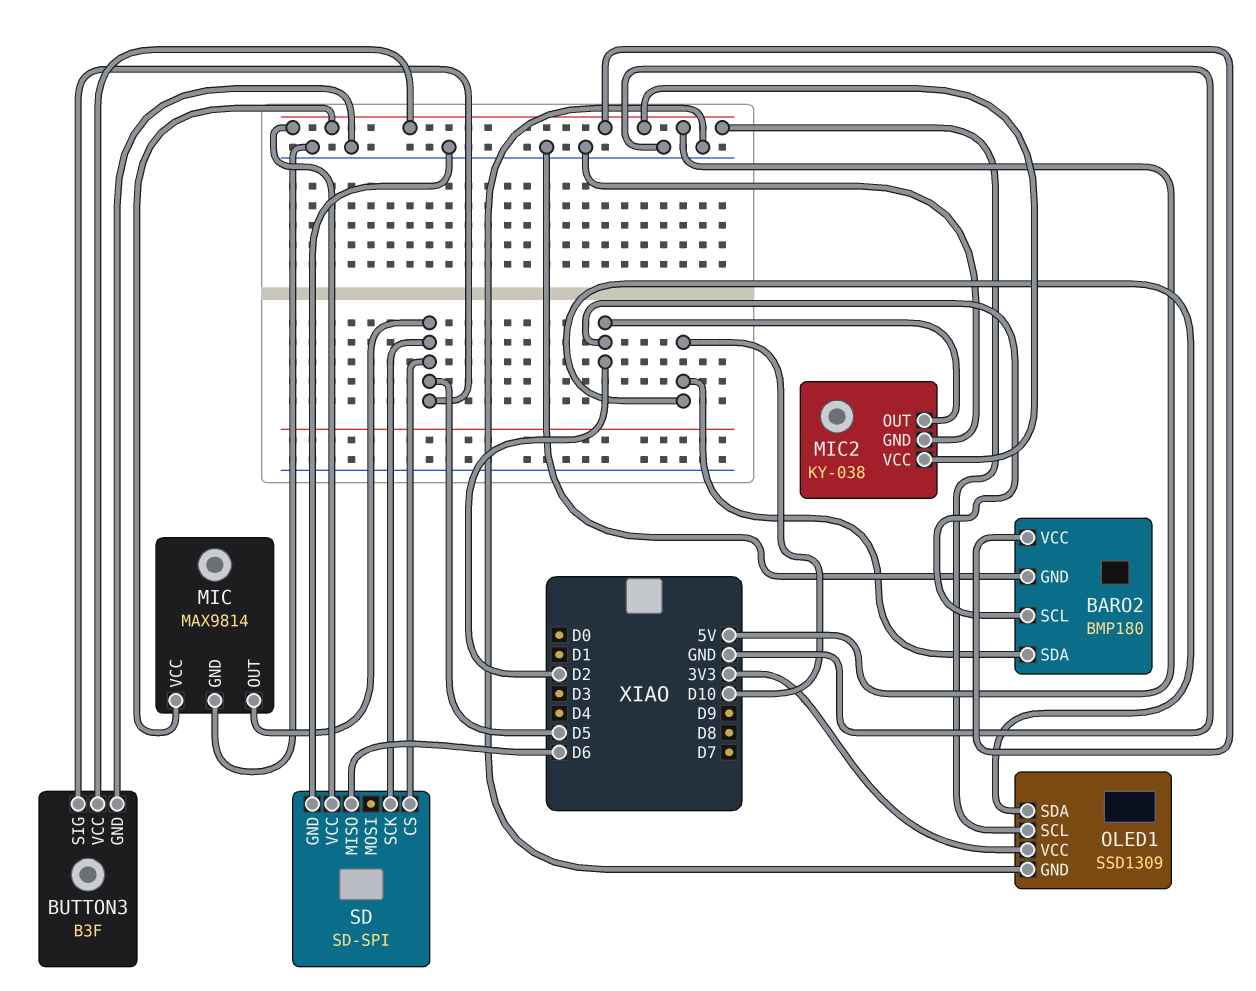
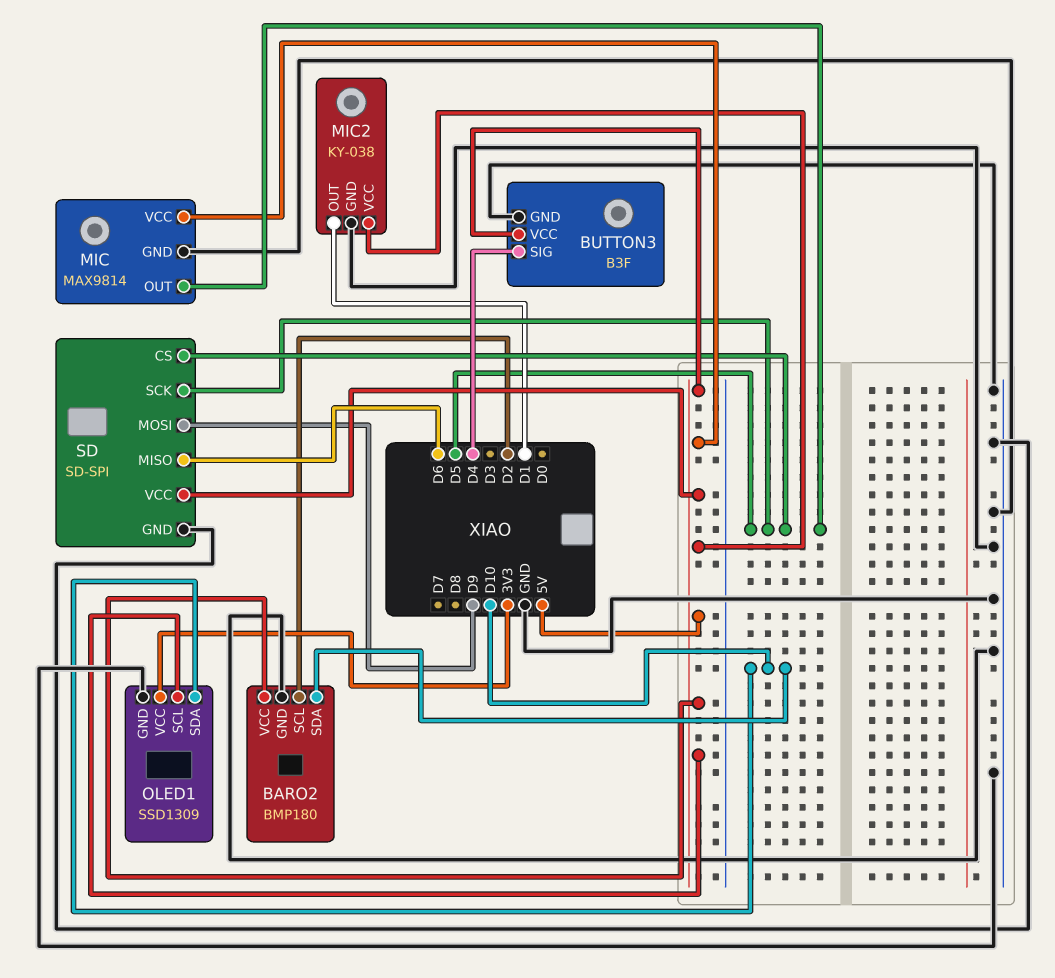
BUTTON3 pin SIG: D5 -> D4
MIC2 pin OUT: D2 -> D1
SD pin MOSI: none -> D9

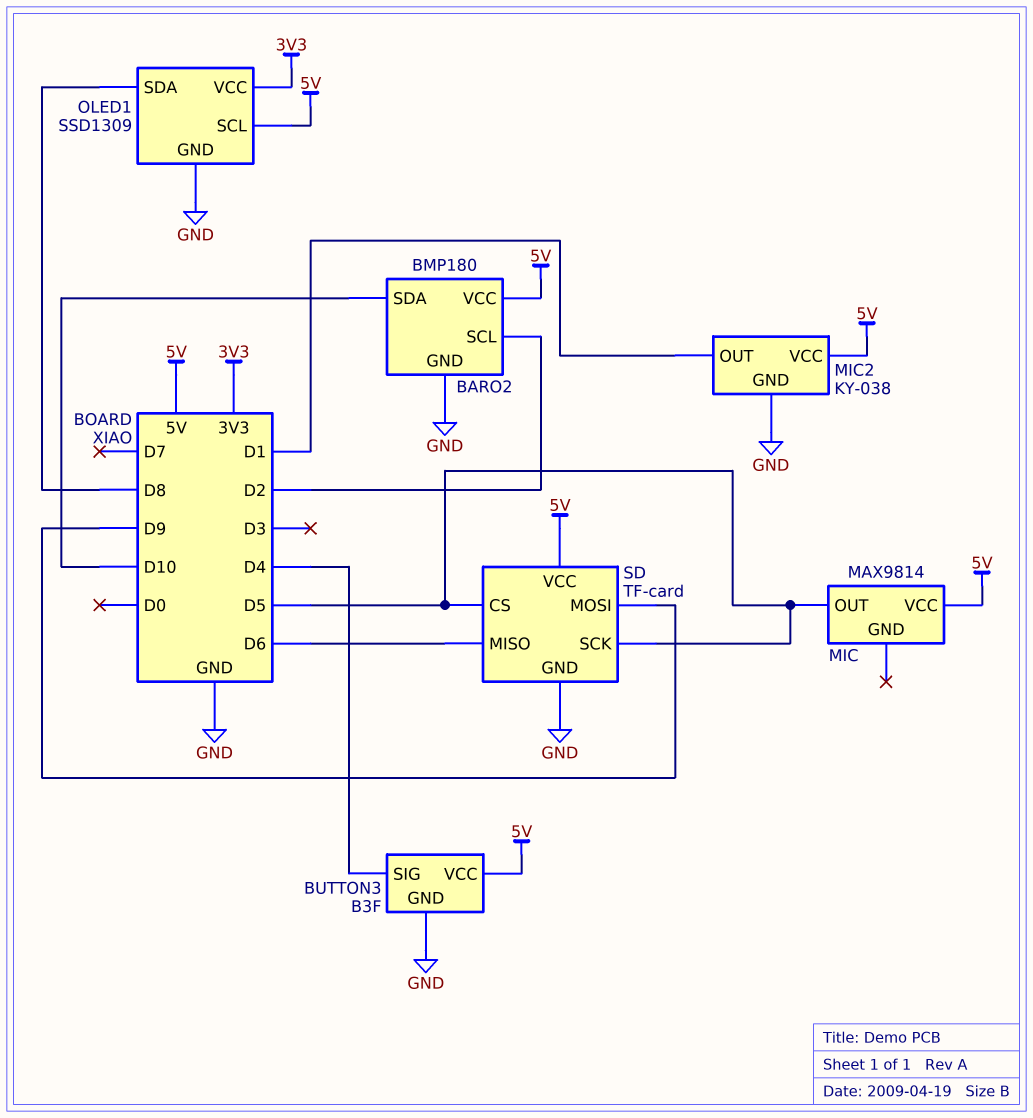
MIC pin GND: GND -> none
OLED1 pin SDA: D10 -> D8
SD: SD-SPI -> TF-card

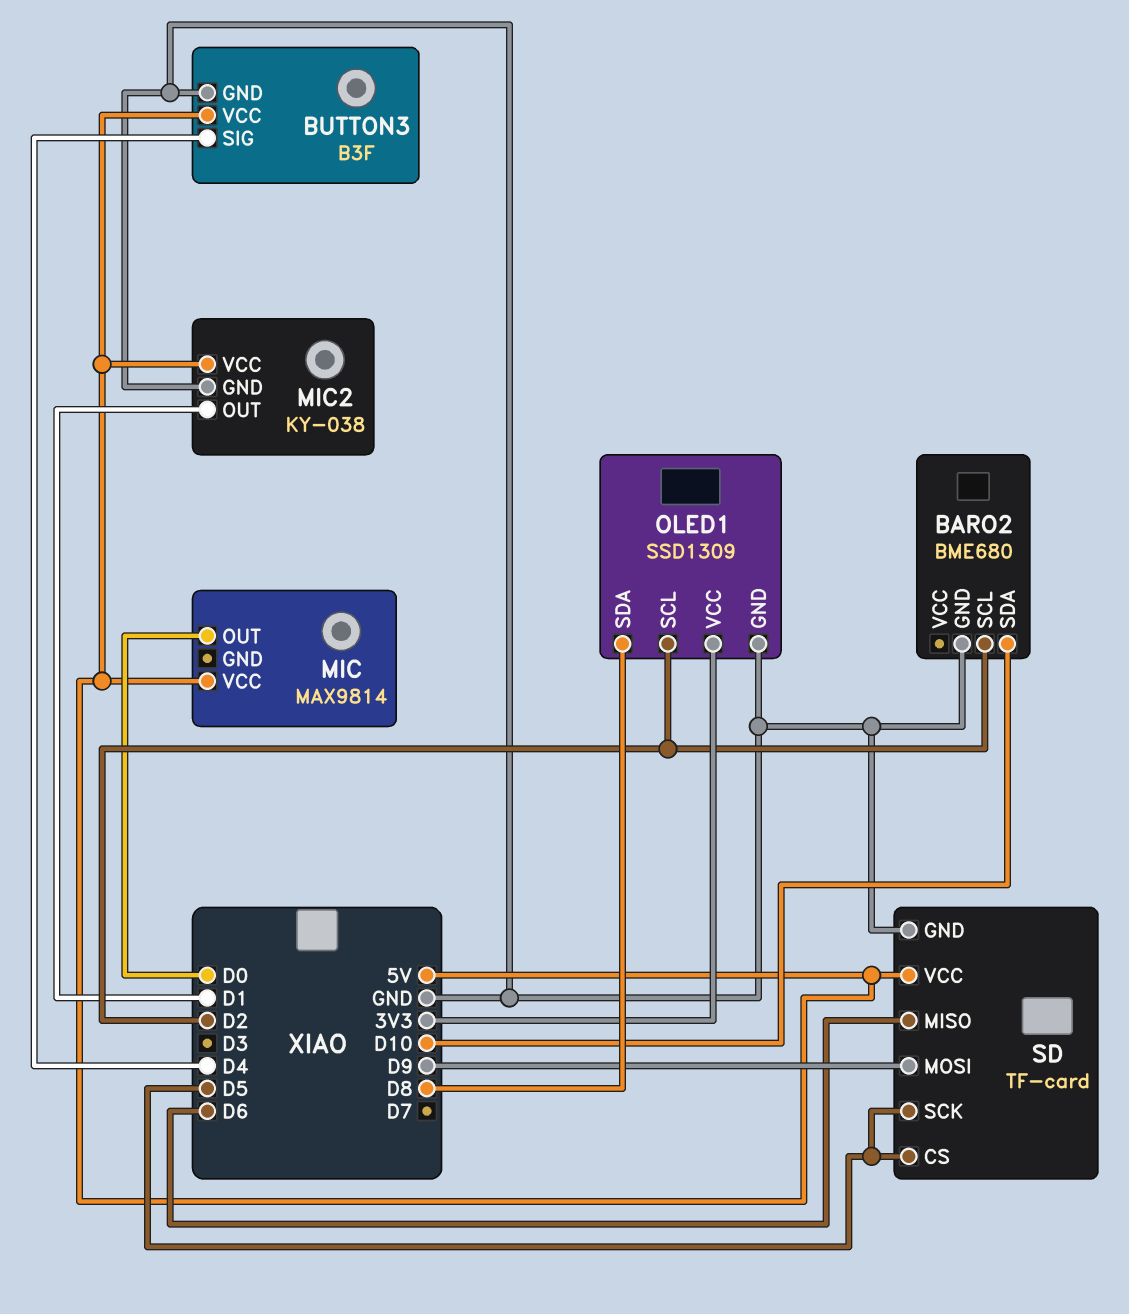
BARO2: BMP180 -> BME680
BARO2 pin VCC: 5V -> none
MIC pin OUT: D5 -> D0
OLED1 pin SCL: 5V -> D2

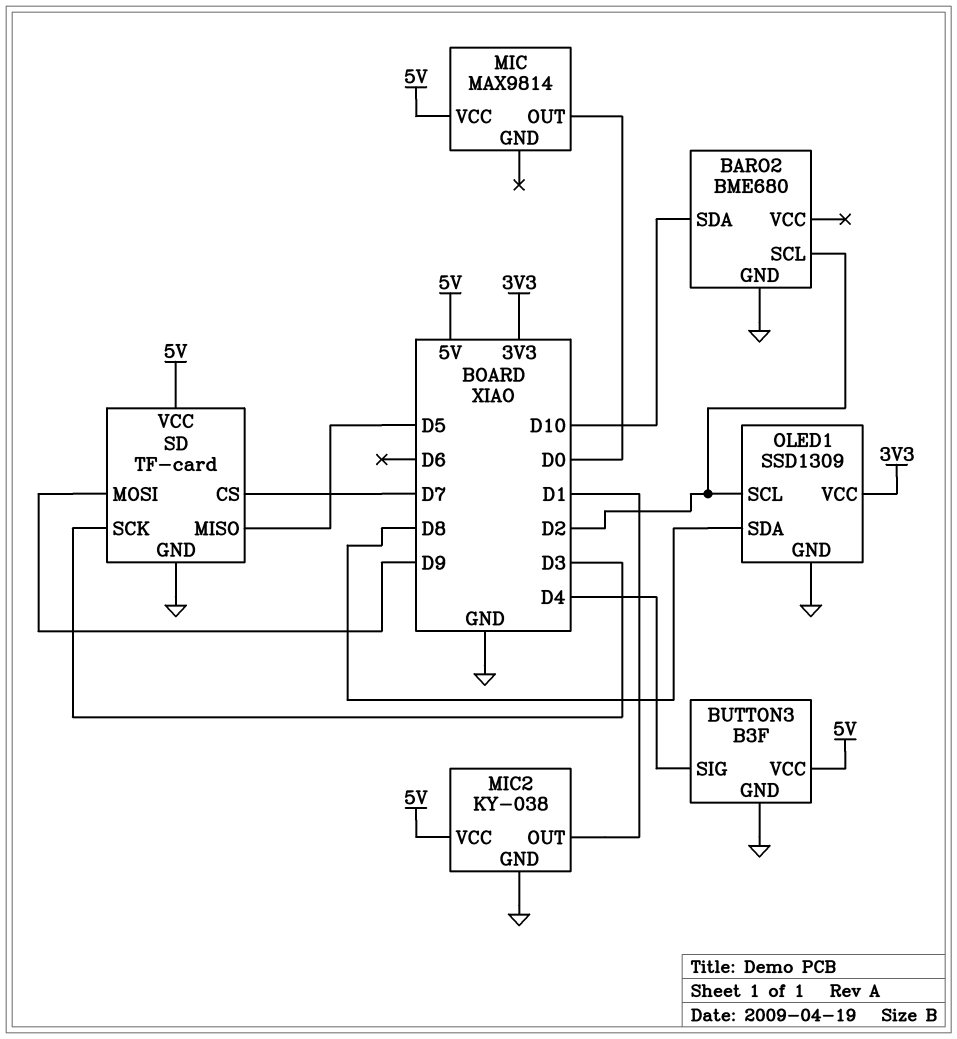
SD pin CS: D5 -> D7
SD pin MISO: D6 -> D5
SD pin SCK: D5 -> D3

